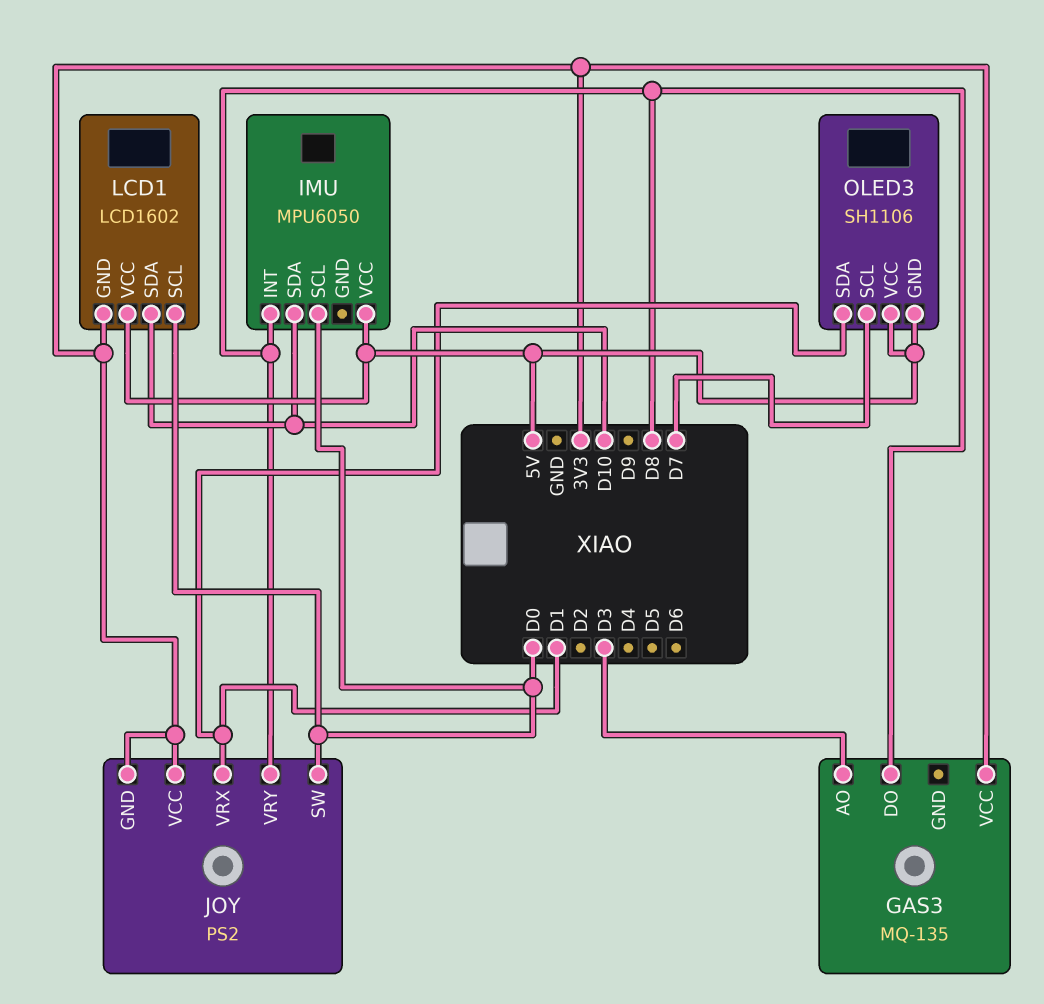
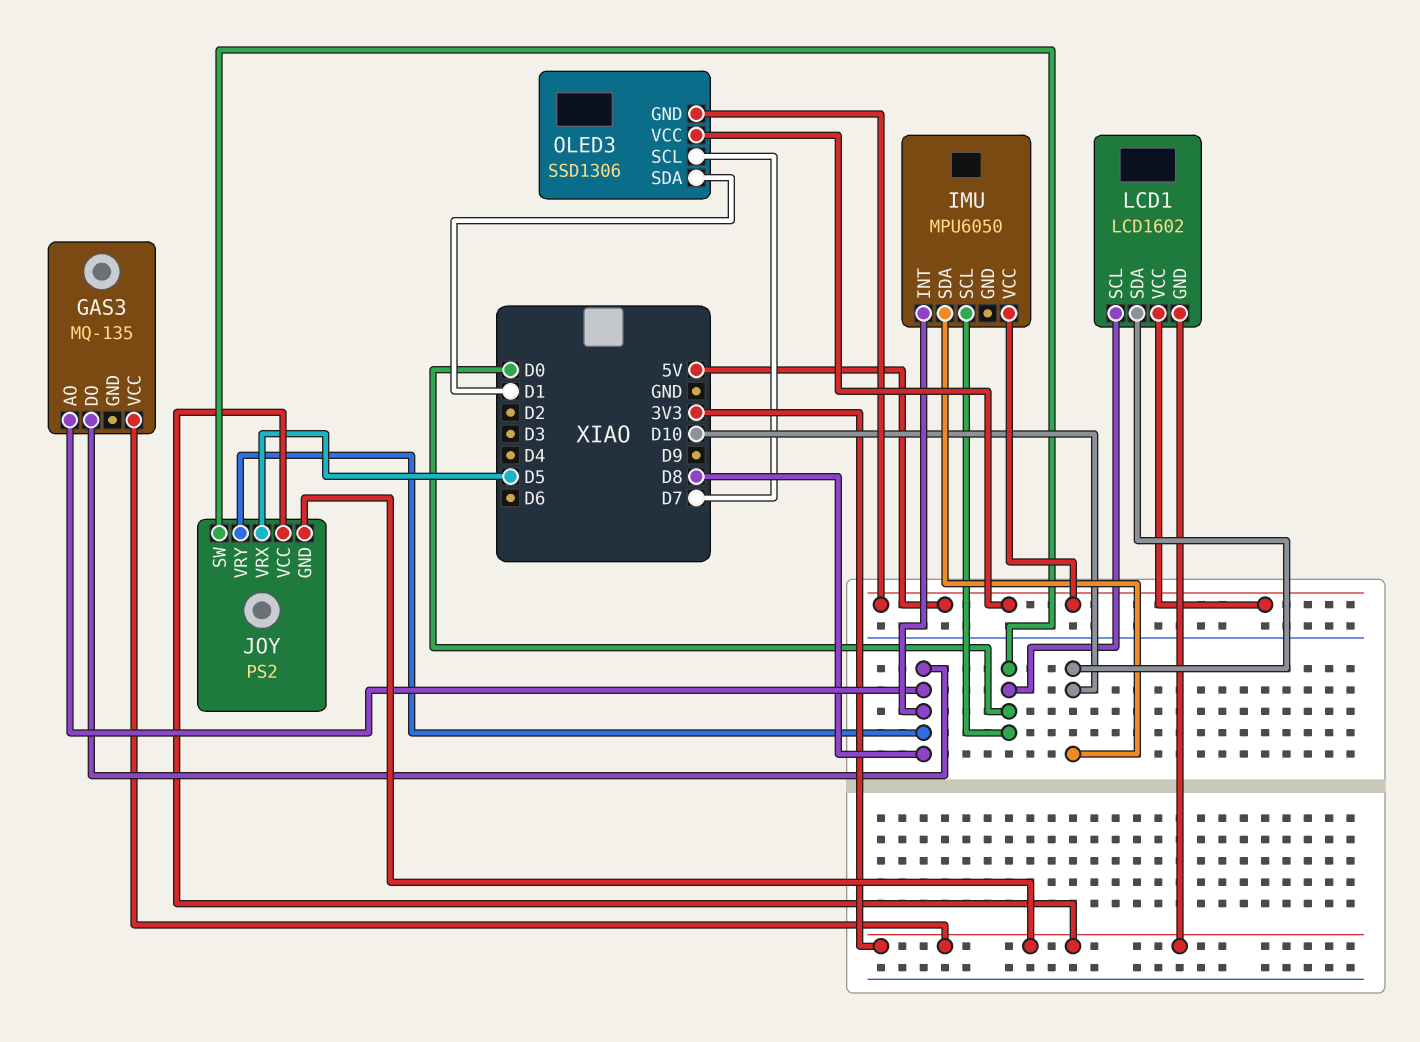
GAS3 pin AO: D3 -> D8
JOY pin VRX: D1 -> D5
OLED3: SH1106 -> SSD1306

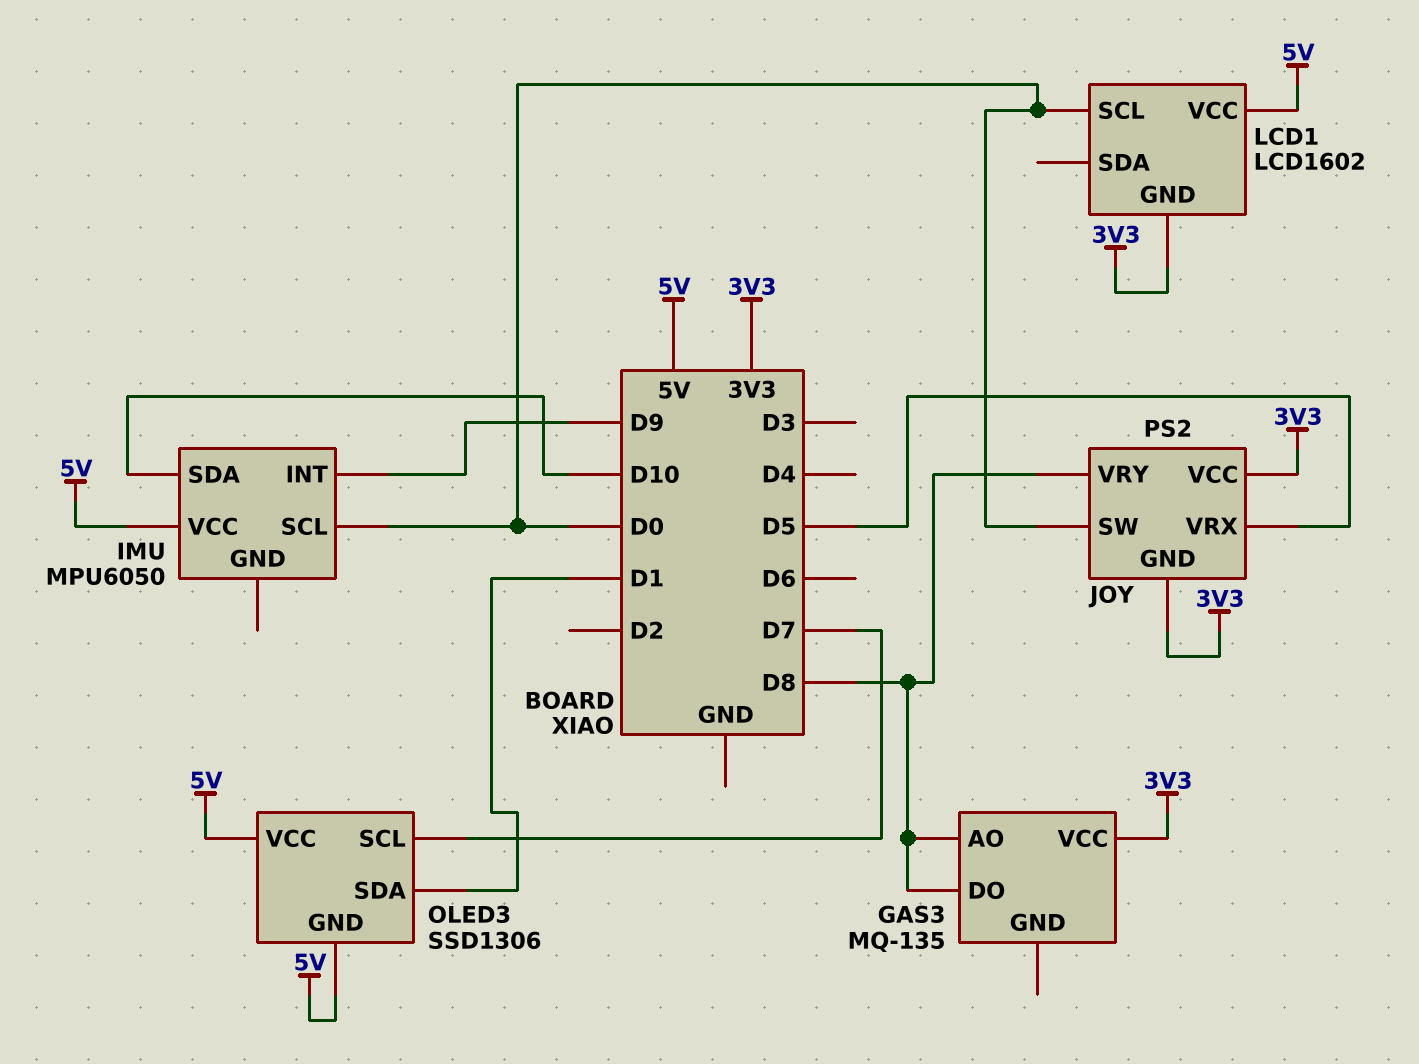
IMU pin INT: D8 -> D9
LCD1 pin SDA: D10 -> none

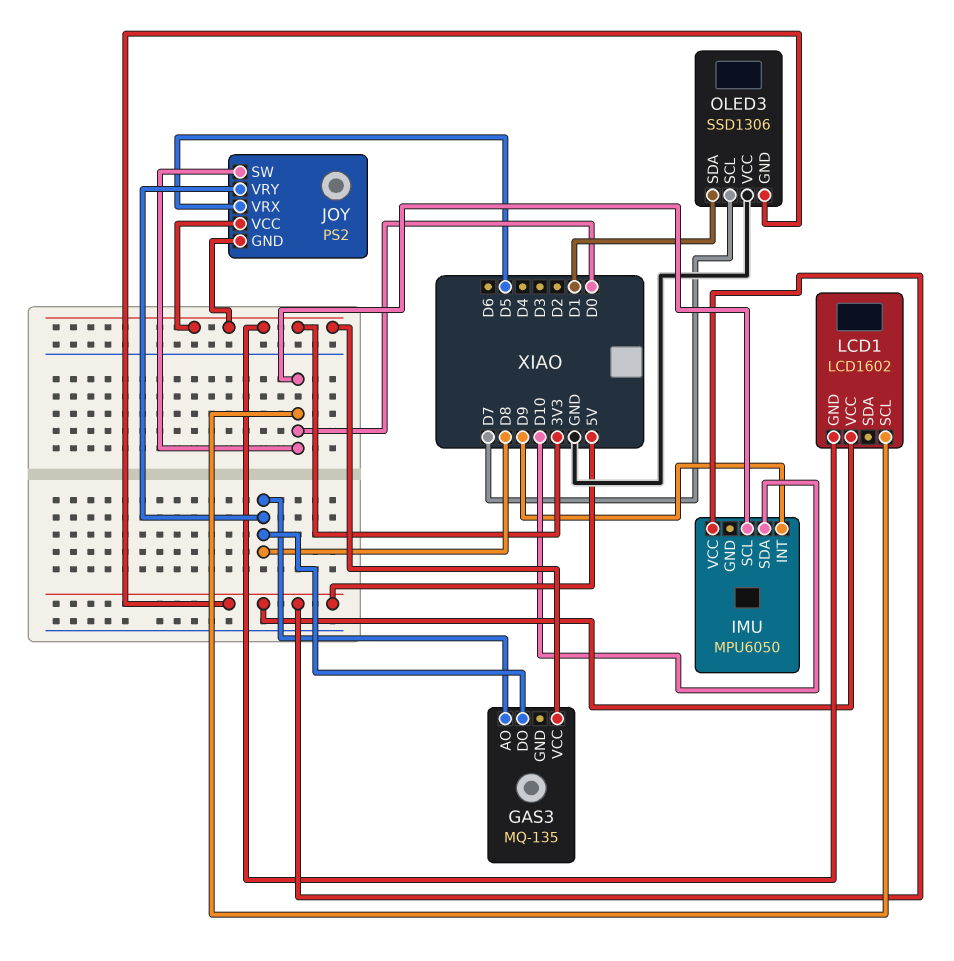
OLED3 pin VCC: 5V -> GND

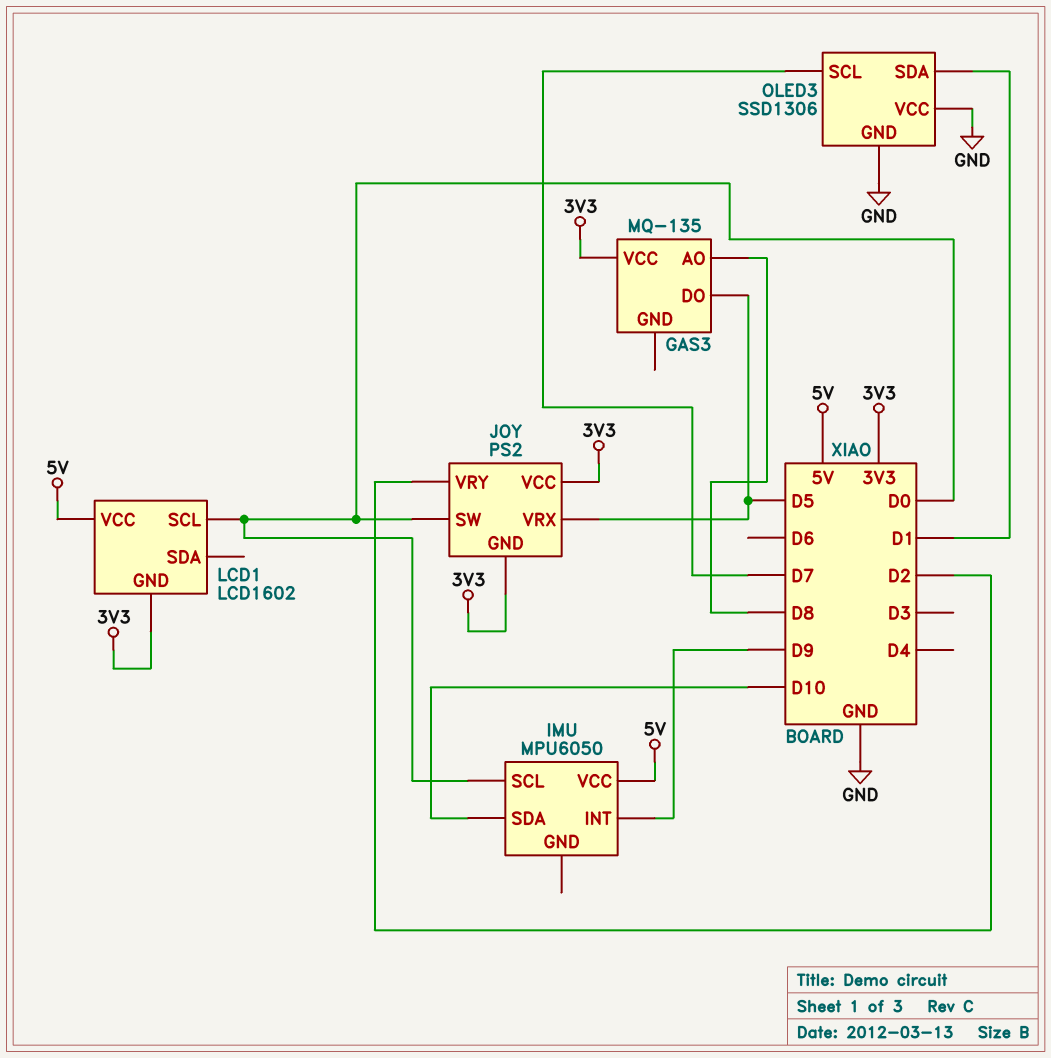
GAS3 pin DO: D8 -> D5
JOY pin VRY: D8 -> D2
OLED3 pin GND: 5V -> GND

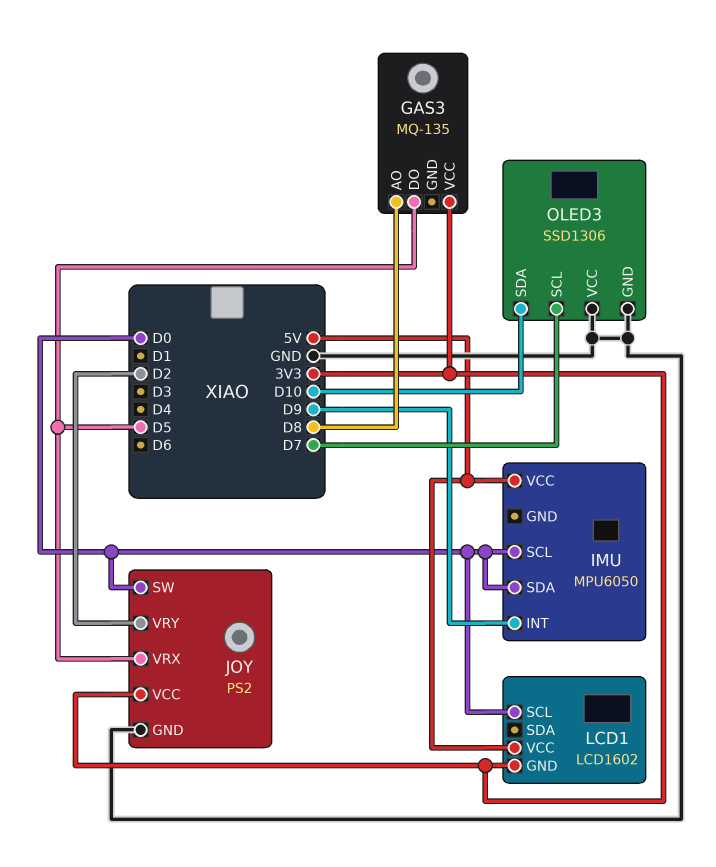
IMU pin SDA: D10 -> D0
JOY pin GND: 3V3 -> GND
OLED3 pin SDA: D1 -> D10

